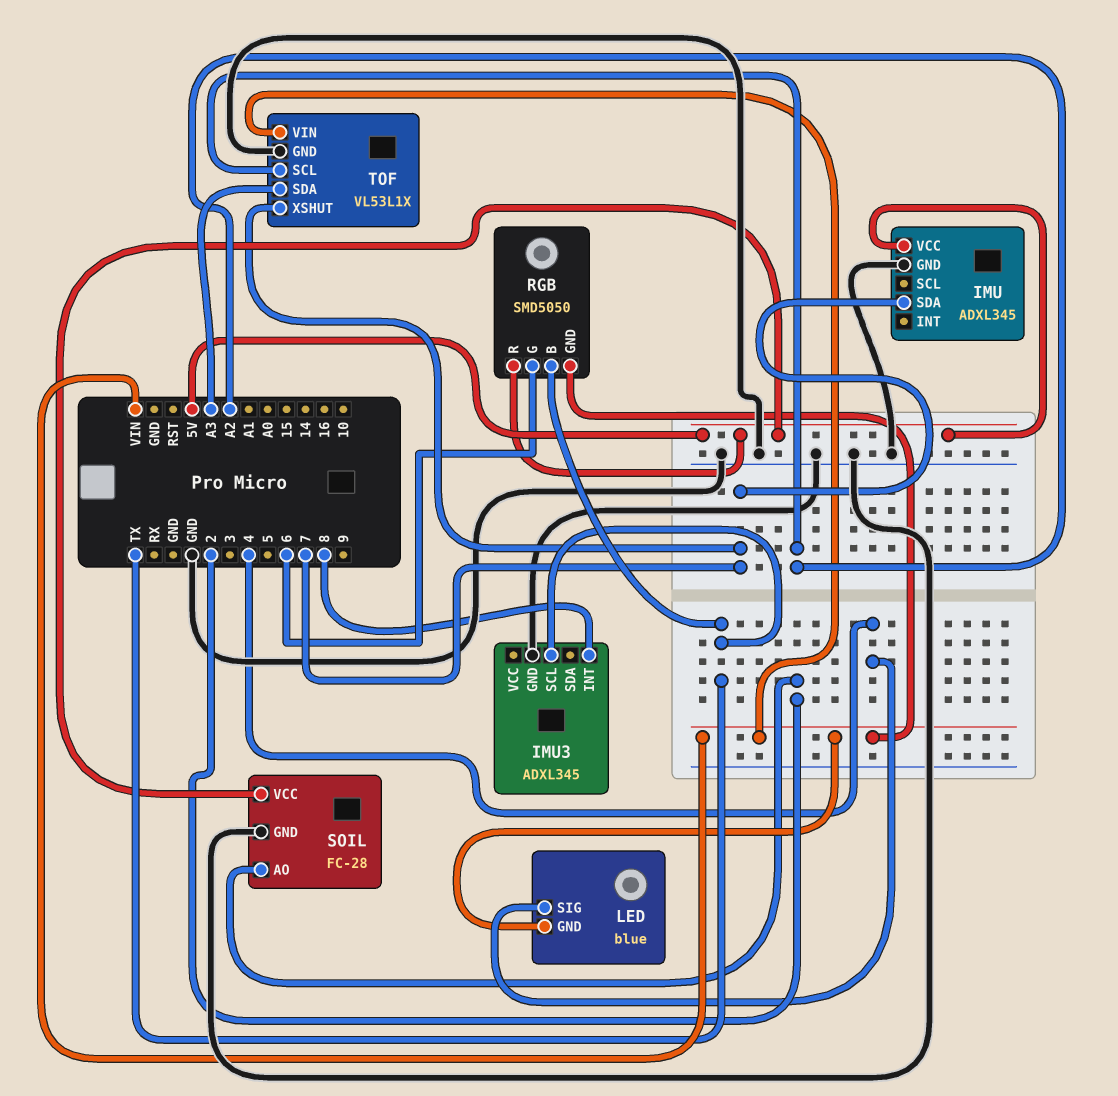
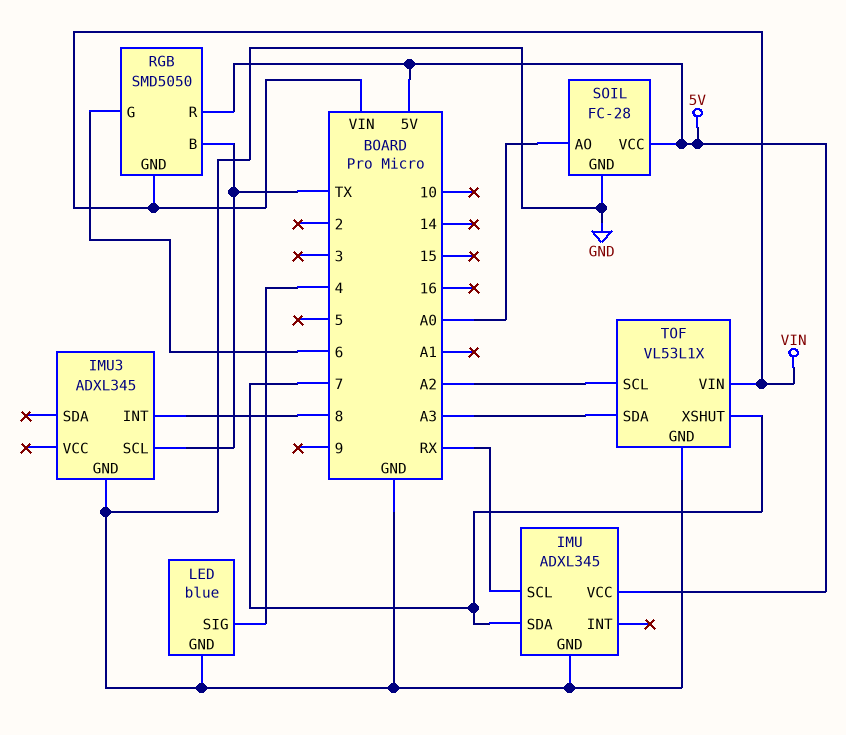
IMU pin SCL: none -> RX
LED pin GND: VIN -> GND
SOIL pin AO: 2 -> A0

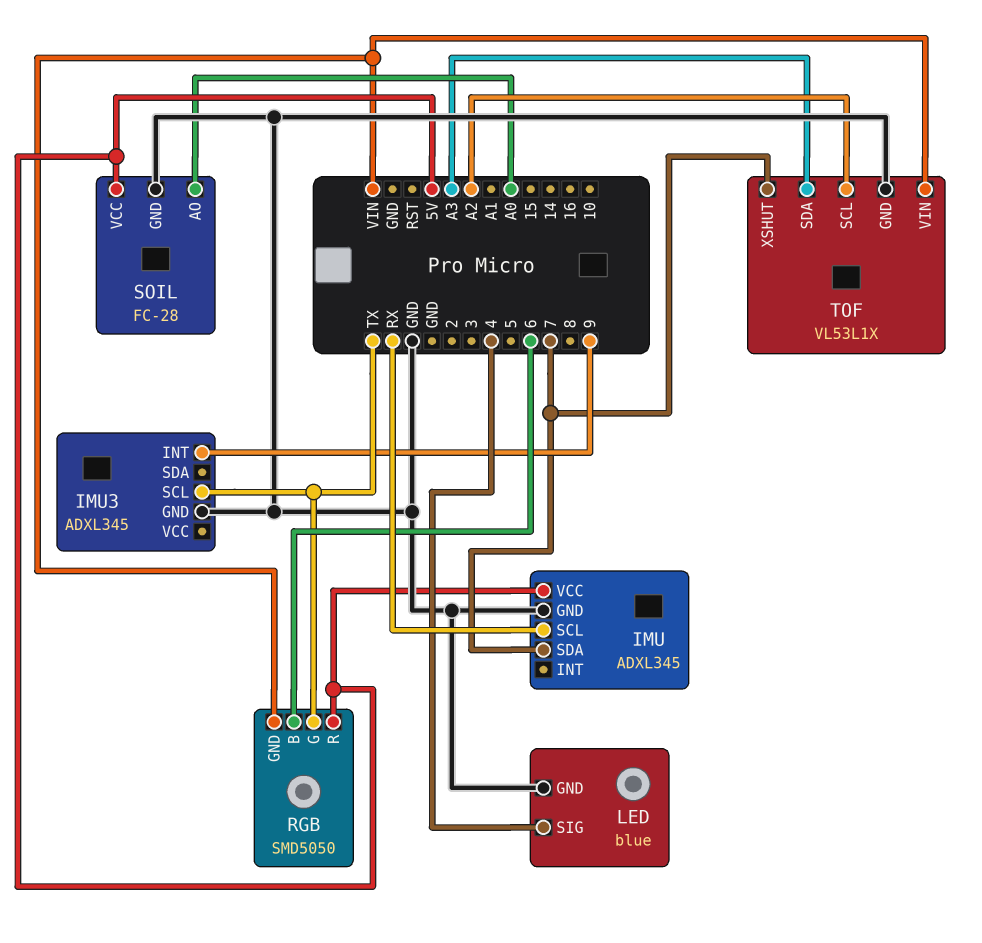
IMU3 pin INT: 8 -> 9
RGB pin B: TX -> 6
RGB pin G: 6 -> TX

